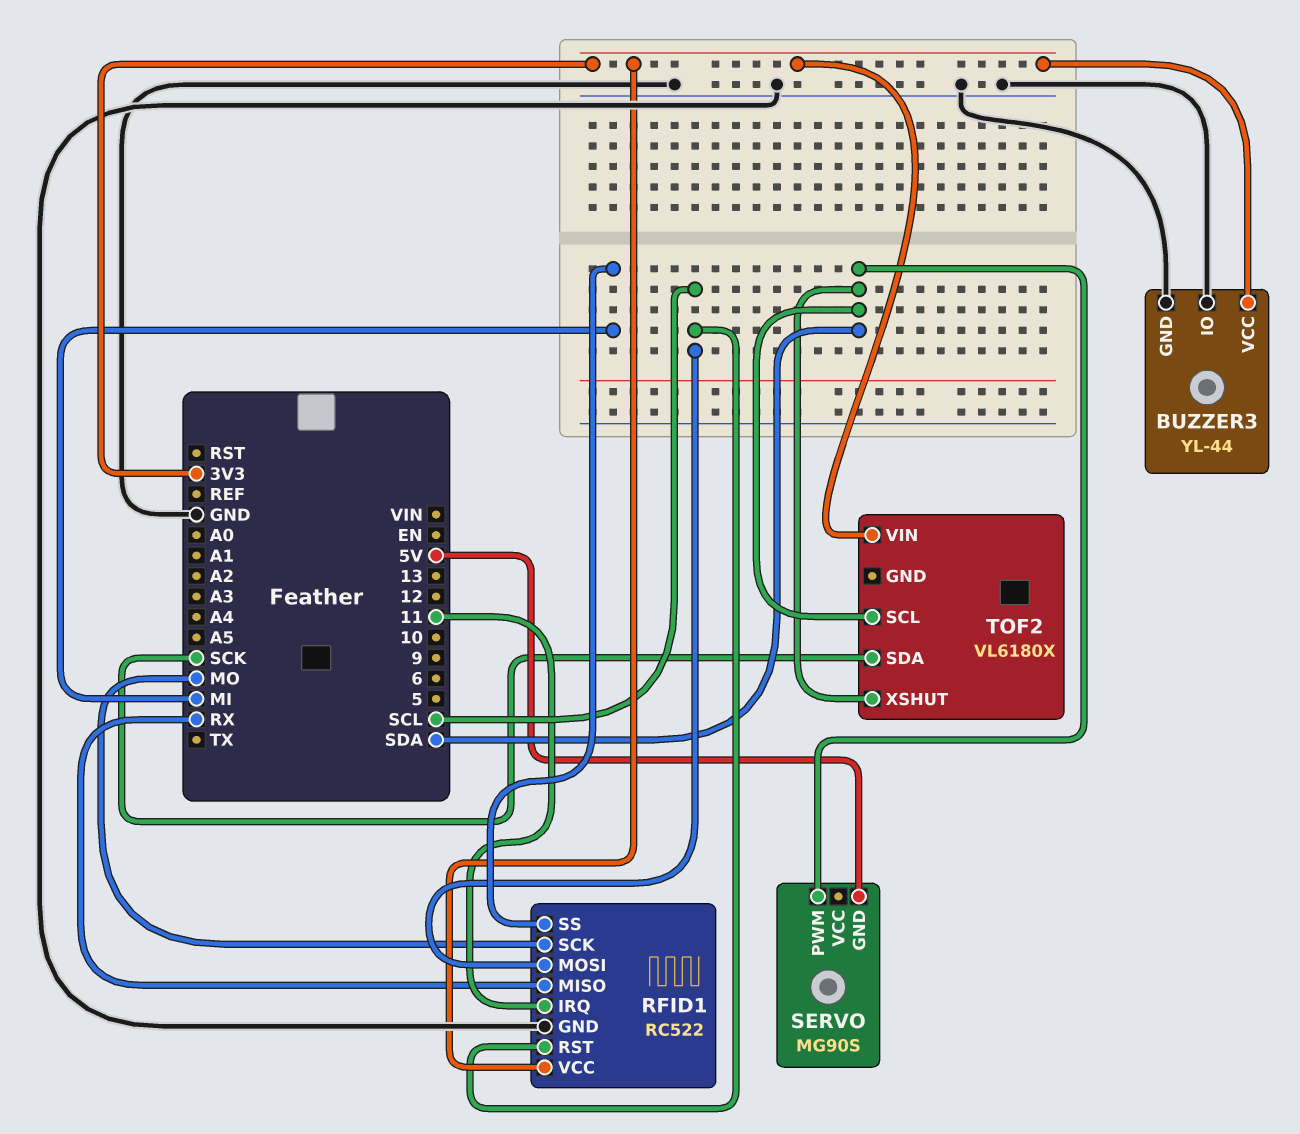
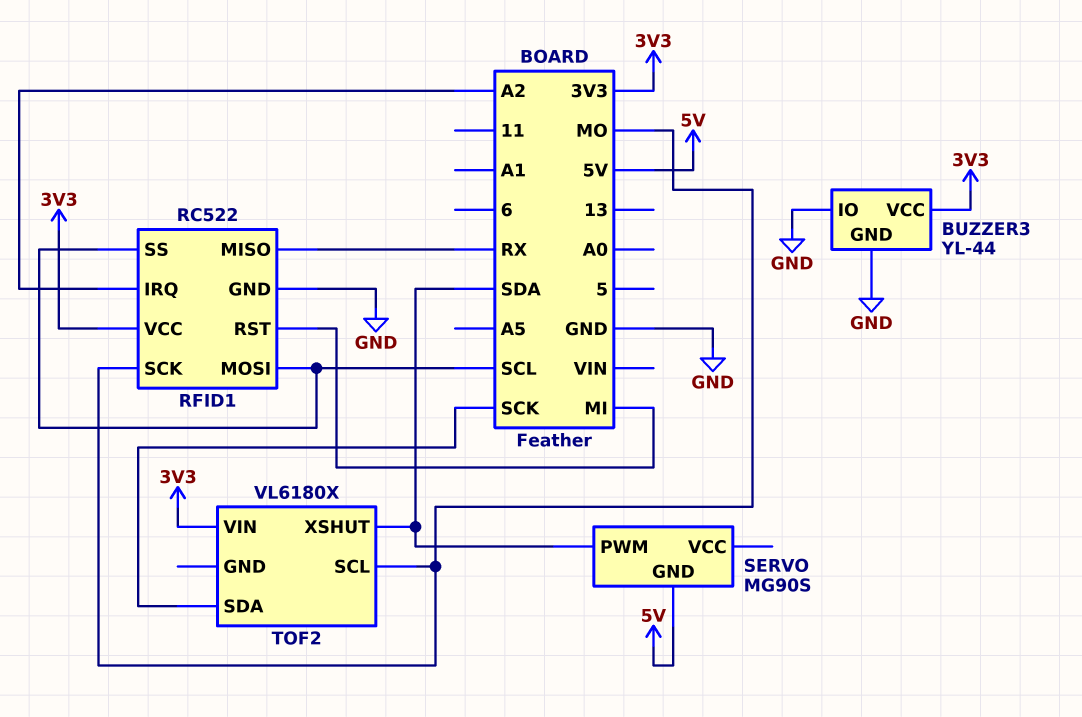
RFID1 pin IRQ: 11 -> A2
RFID1 pin RST: SCL -> MI
RFID1 pin SS: MI -> SCL
TOF2 pin SCL: SDA -> MO

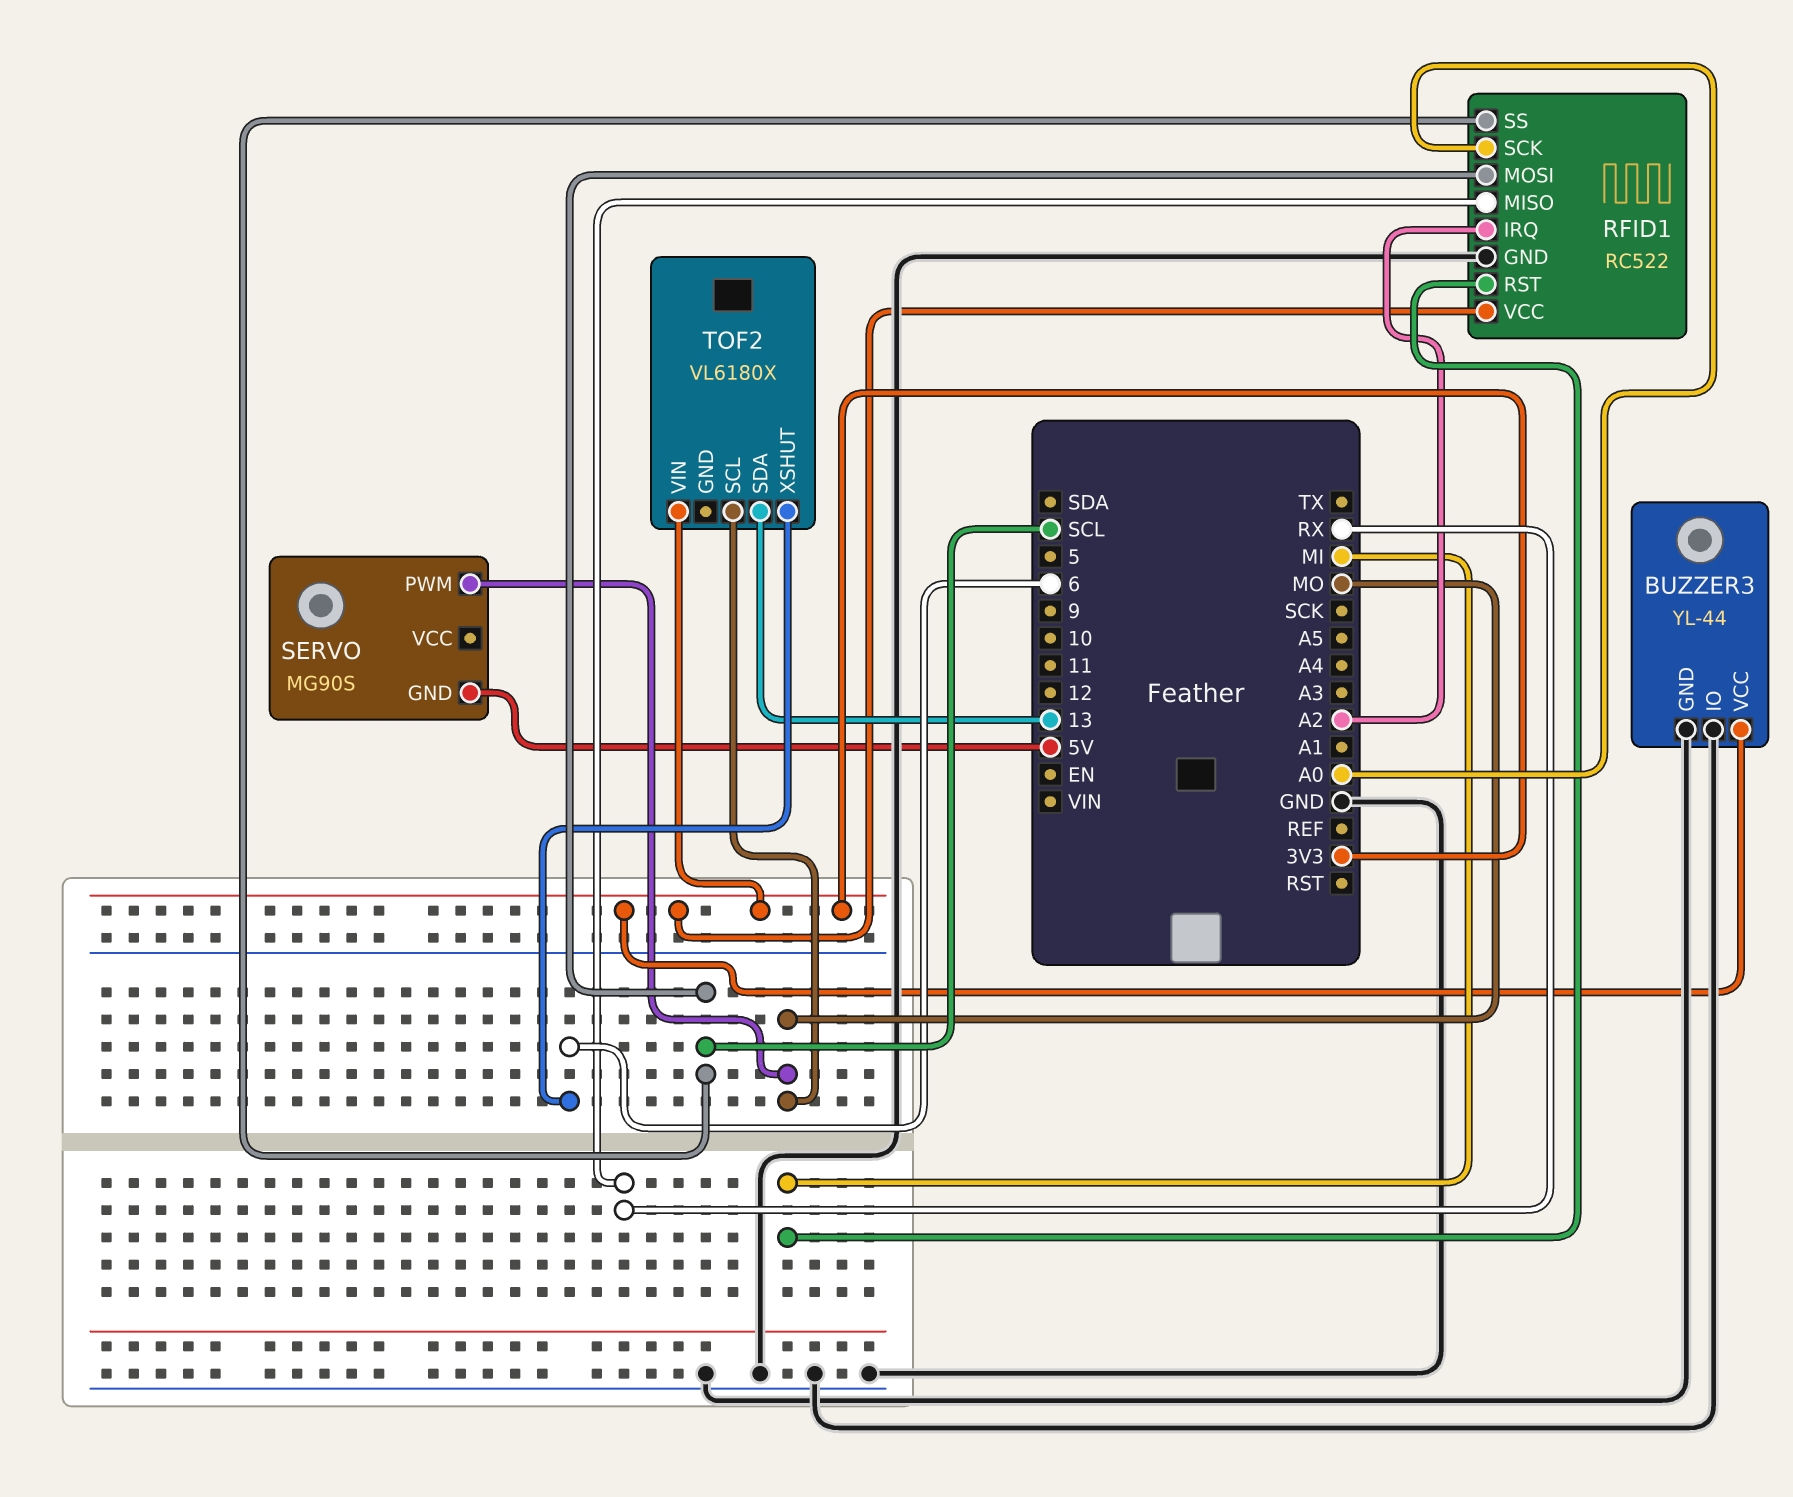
RFID1 pin SCK: MO -> A0
SERVO pin PWM: SDA -> MO
TOF2 pin SDA: SCK -> 13
TOF2 pin XSHUT: SDA -> 6

